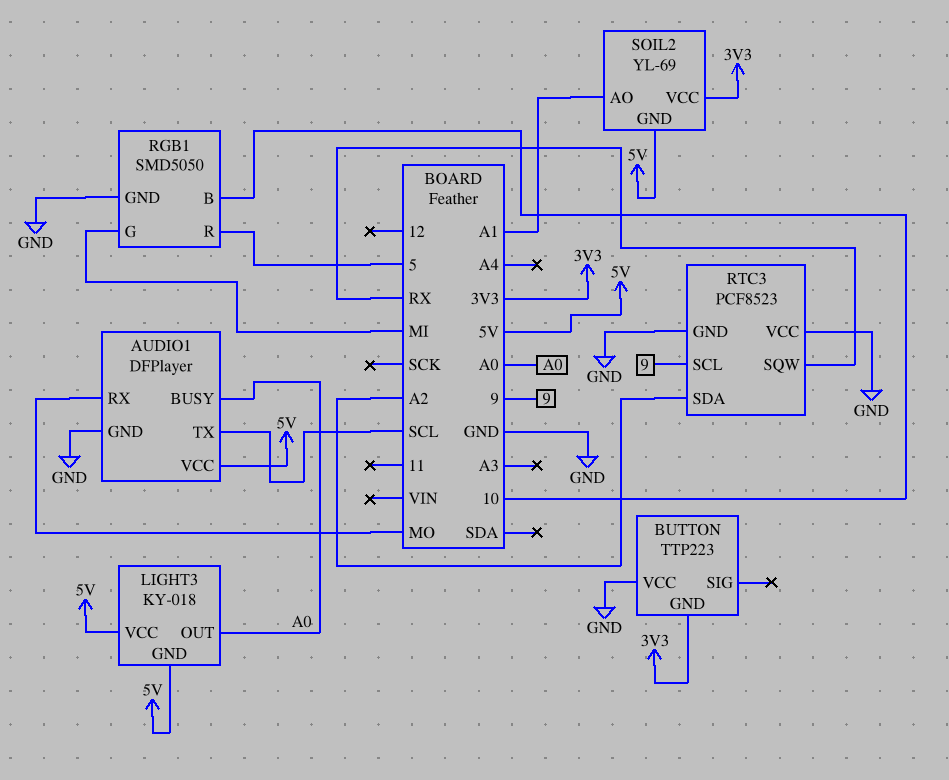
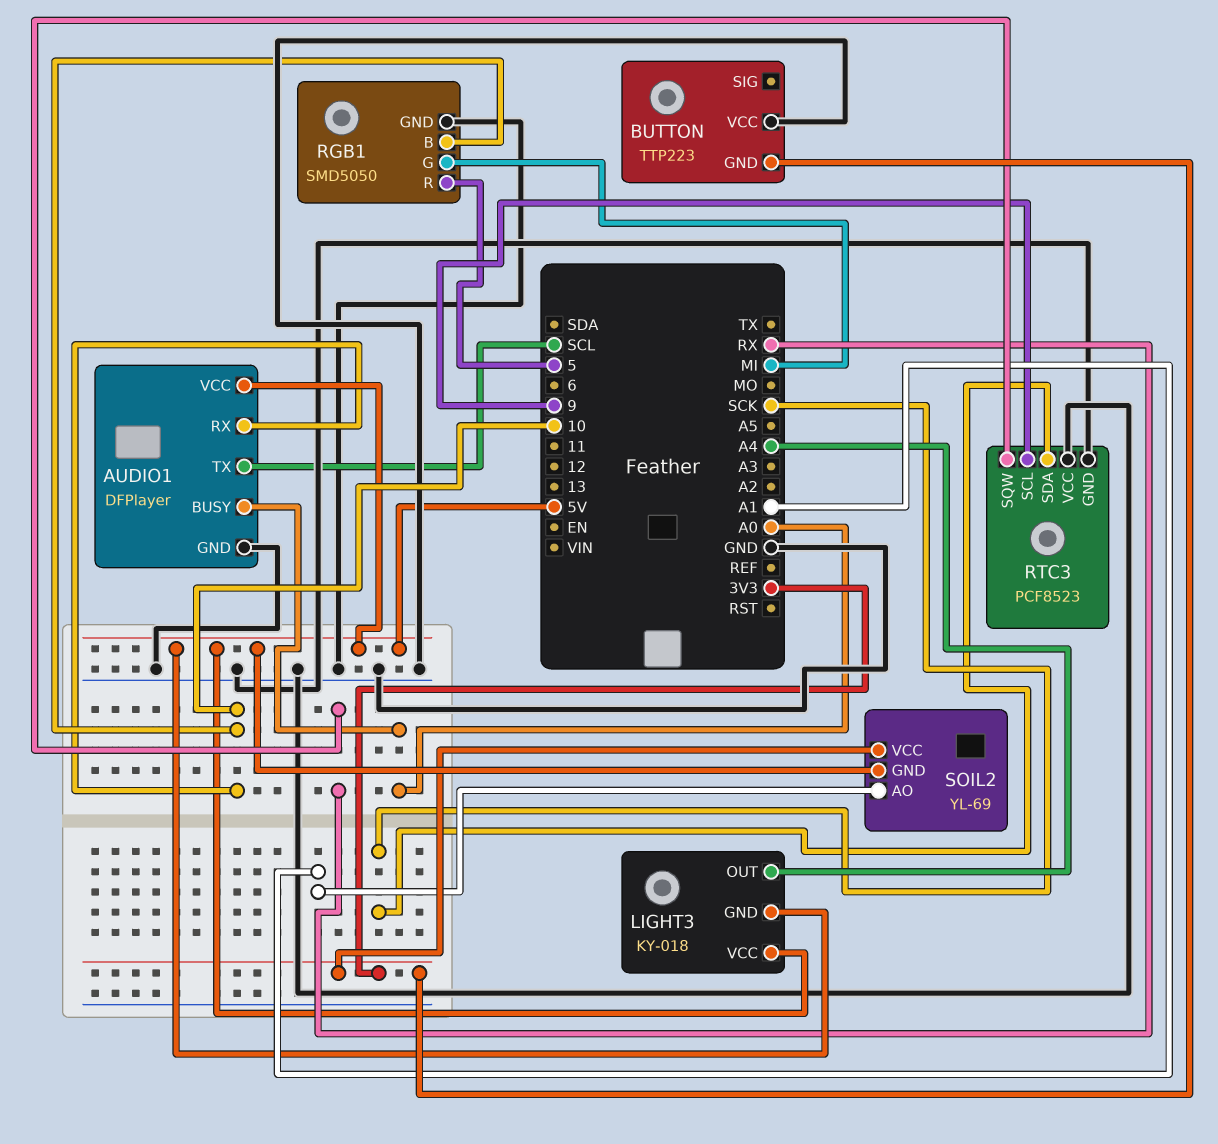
AUDIO1 pin RX: MO -> 10
LIGHT3 pin OUT: A0 -> A4
RTC3 pin SDA: A2 -> SCK

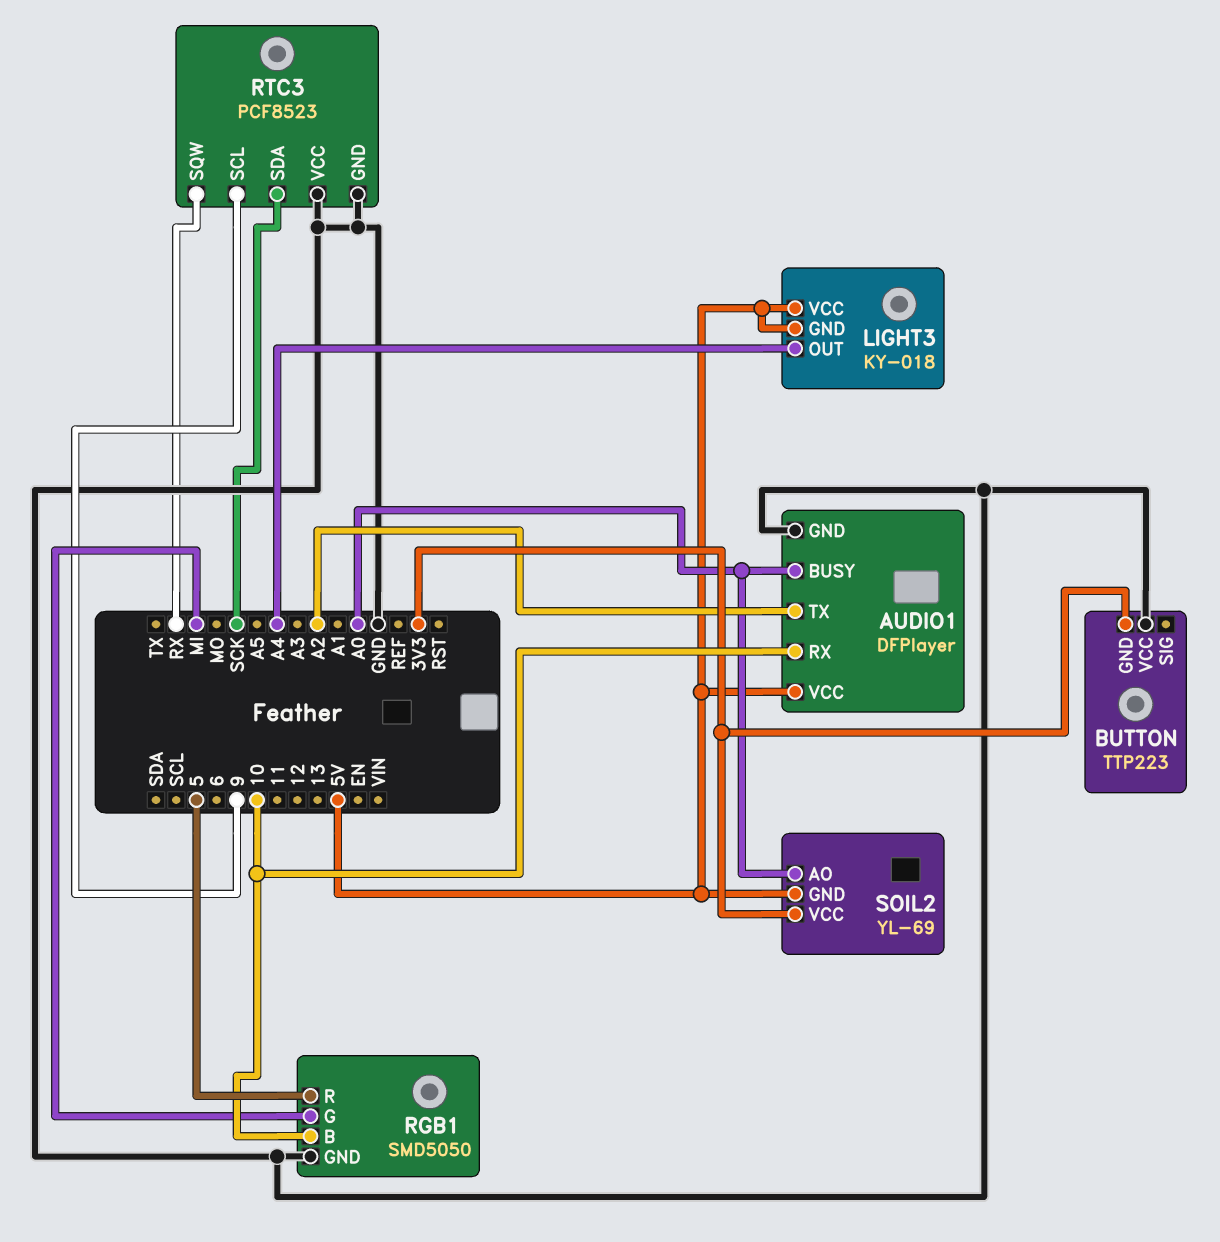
AUDIO1 pin TX: SCL -> A2
SOIL2 pin AO: A1 -> A0

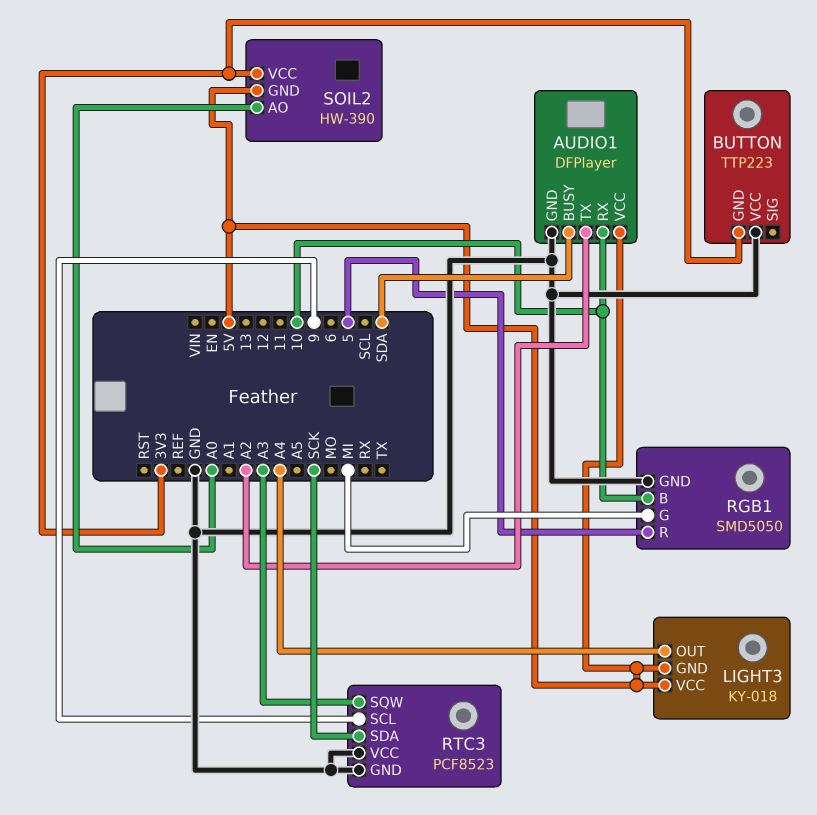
AUDIO1 pin BUSY: A0 -> SDA
RTC3 pin SQW: RX -> A3
SOIL2: YL-69 -> HW-390

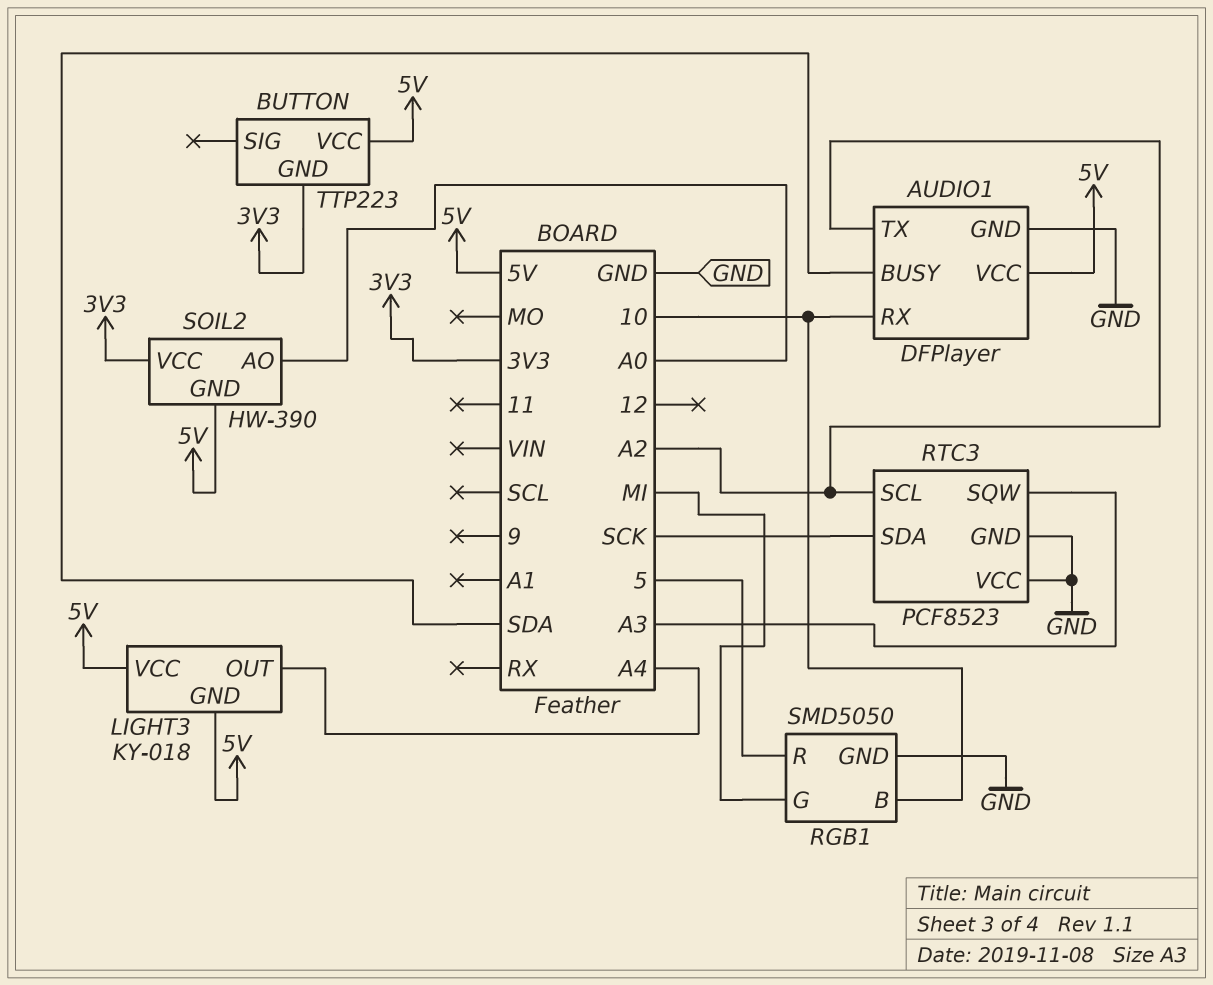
BUTTON pin VCC: GND -> 5V
RTC3 pin SCL: 9 -> A2

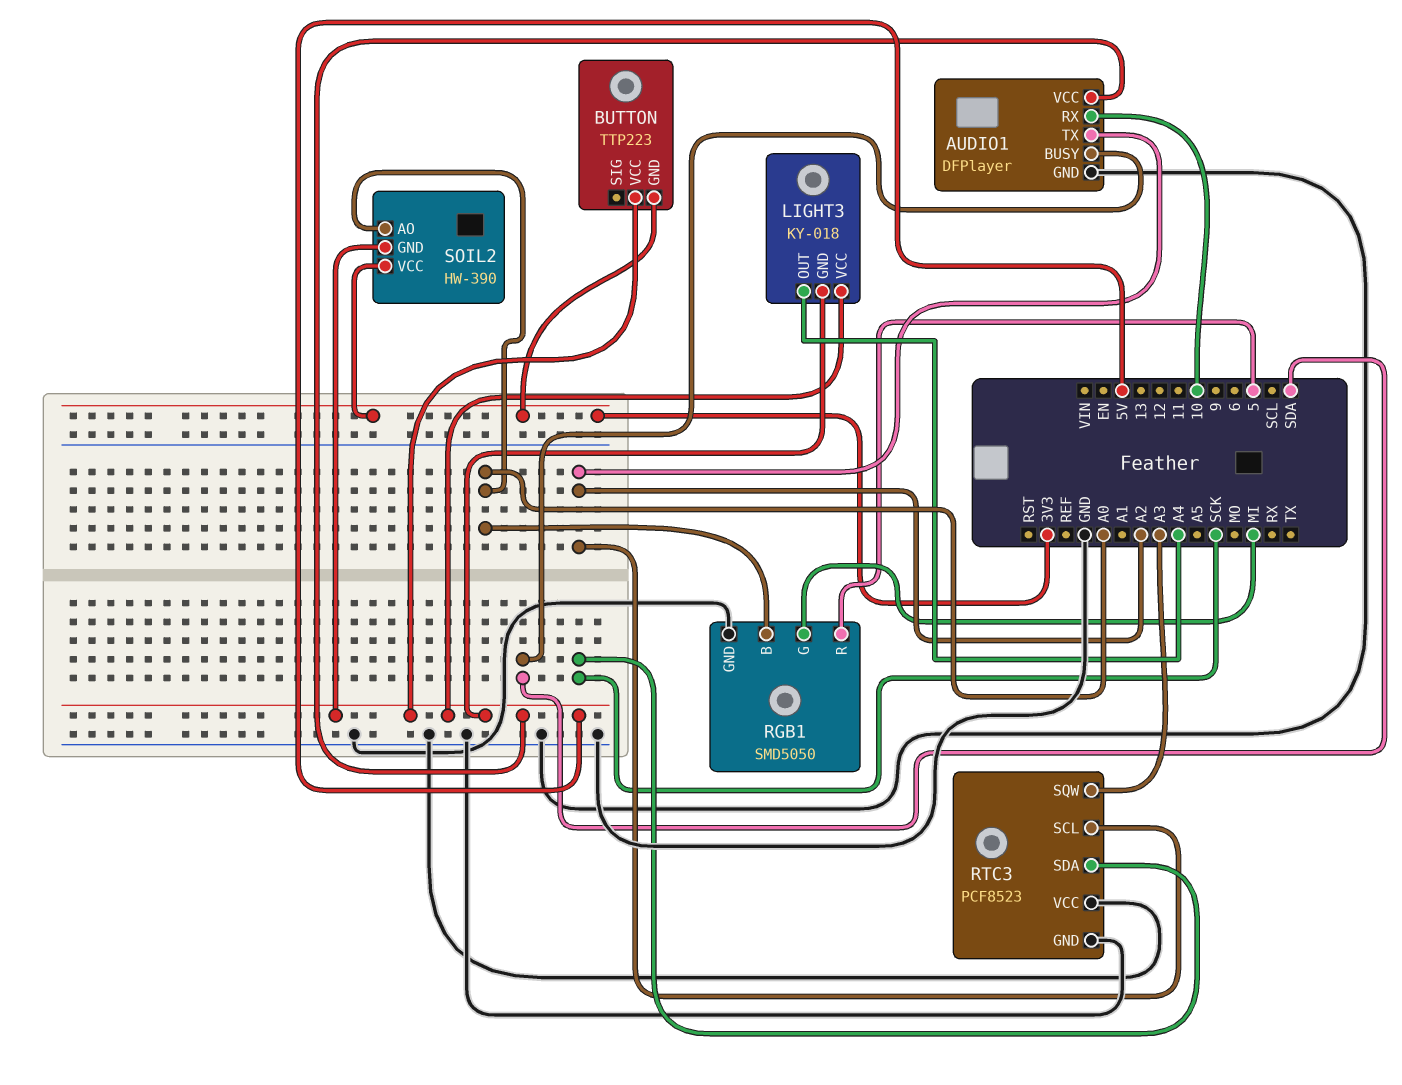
RGB1 pin B: 10 -> A0

